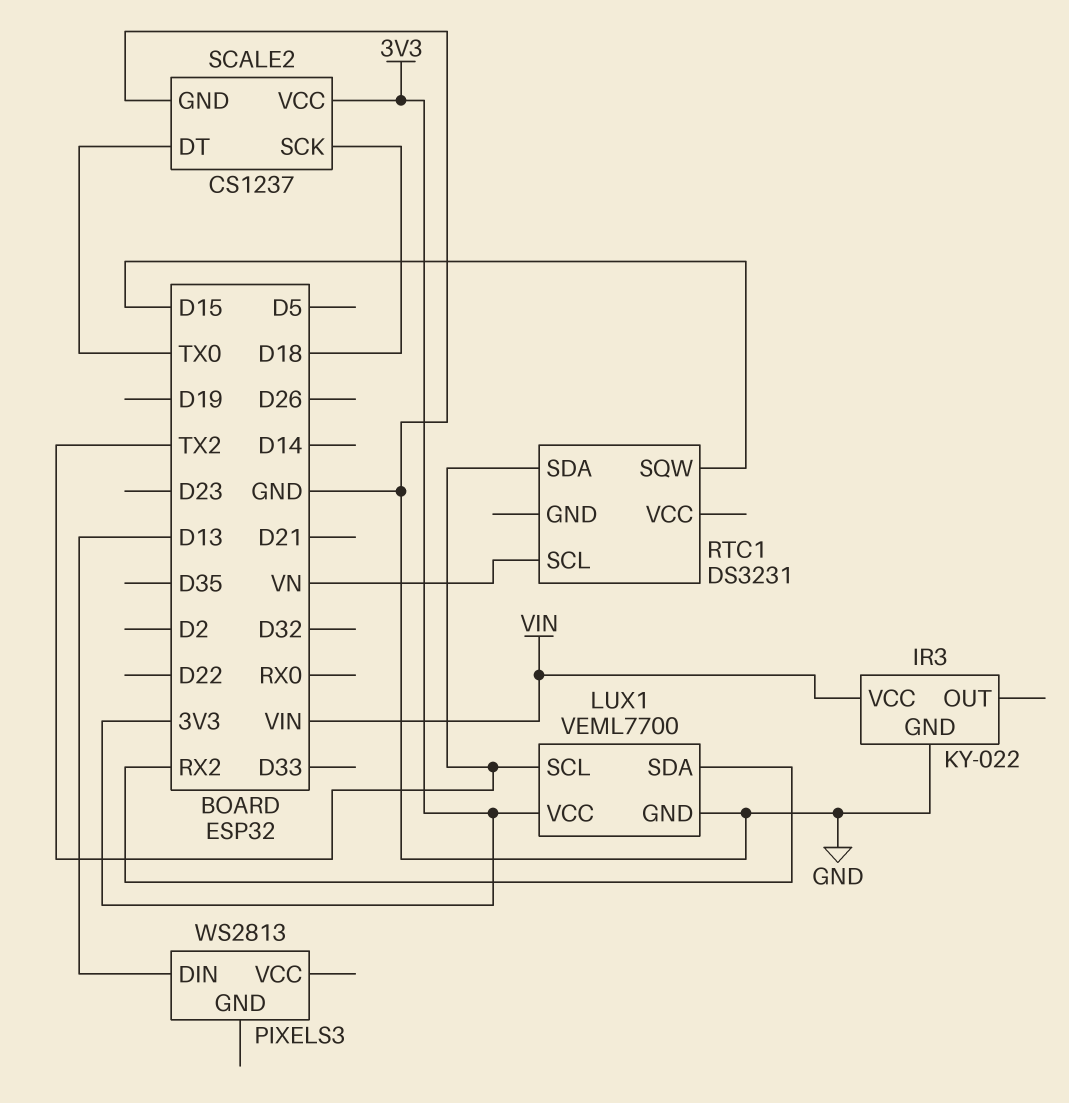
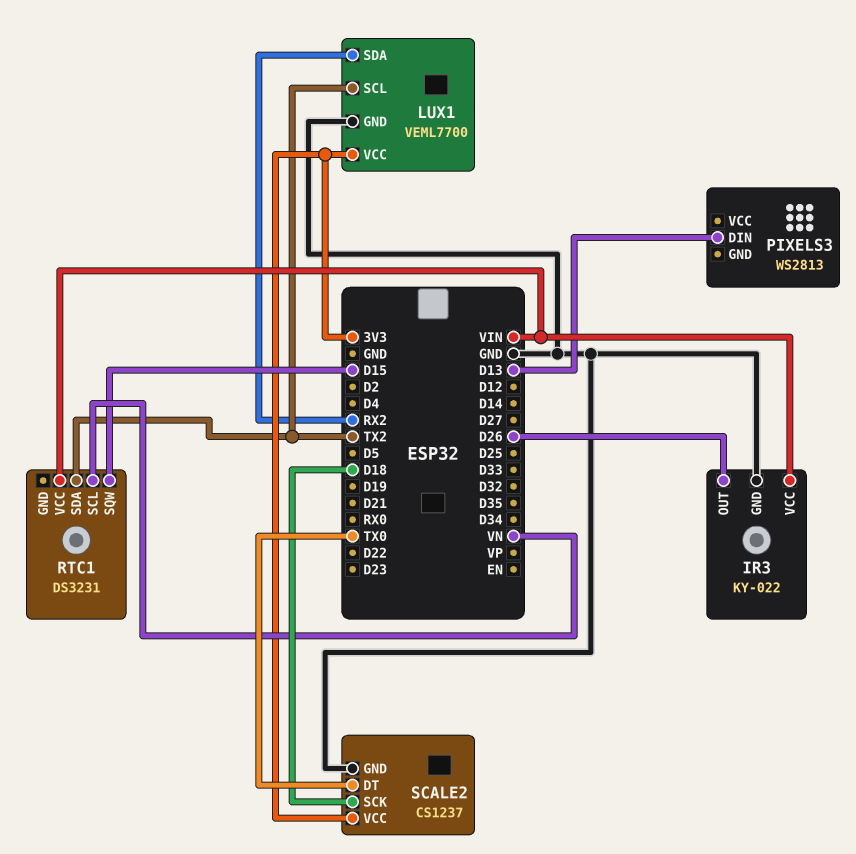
IR3 pin OUT: none -> D26
RTC1 pin VCC: none -> VIN

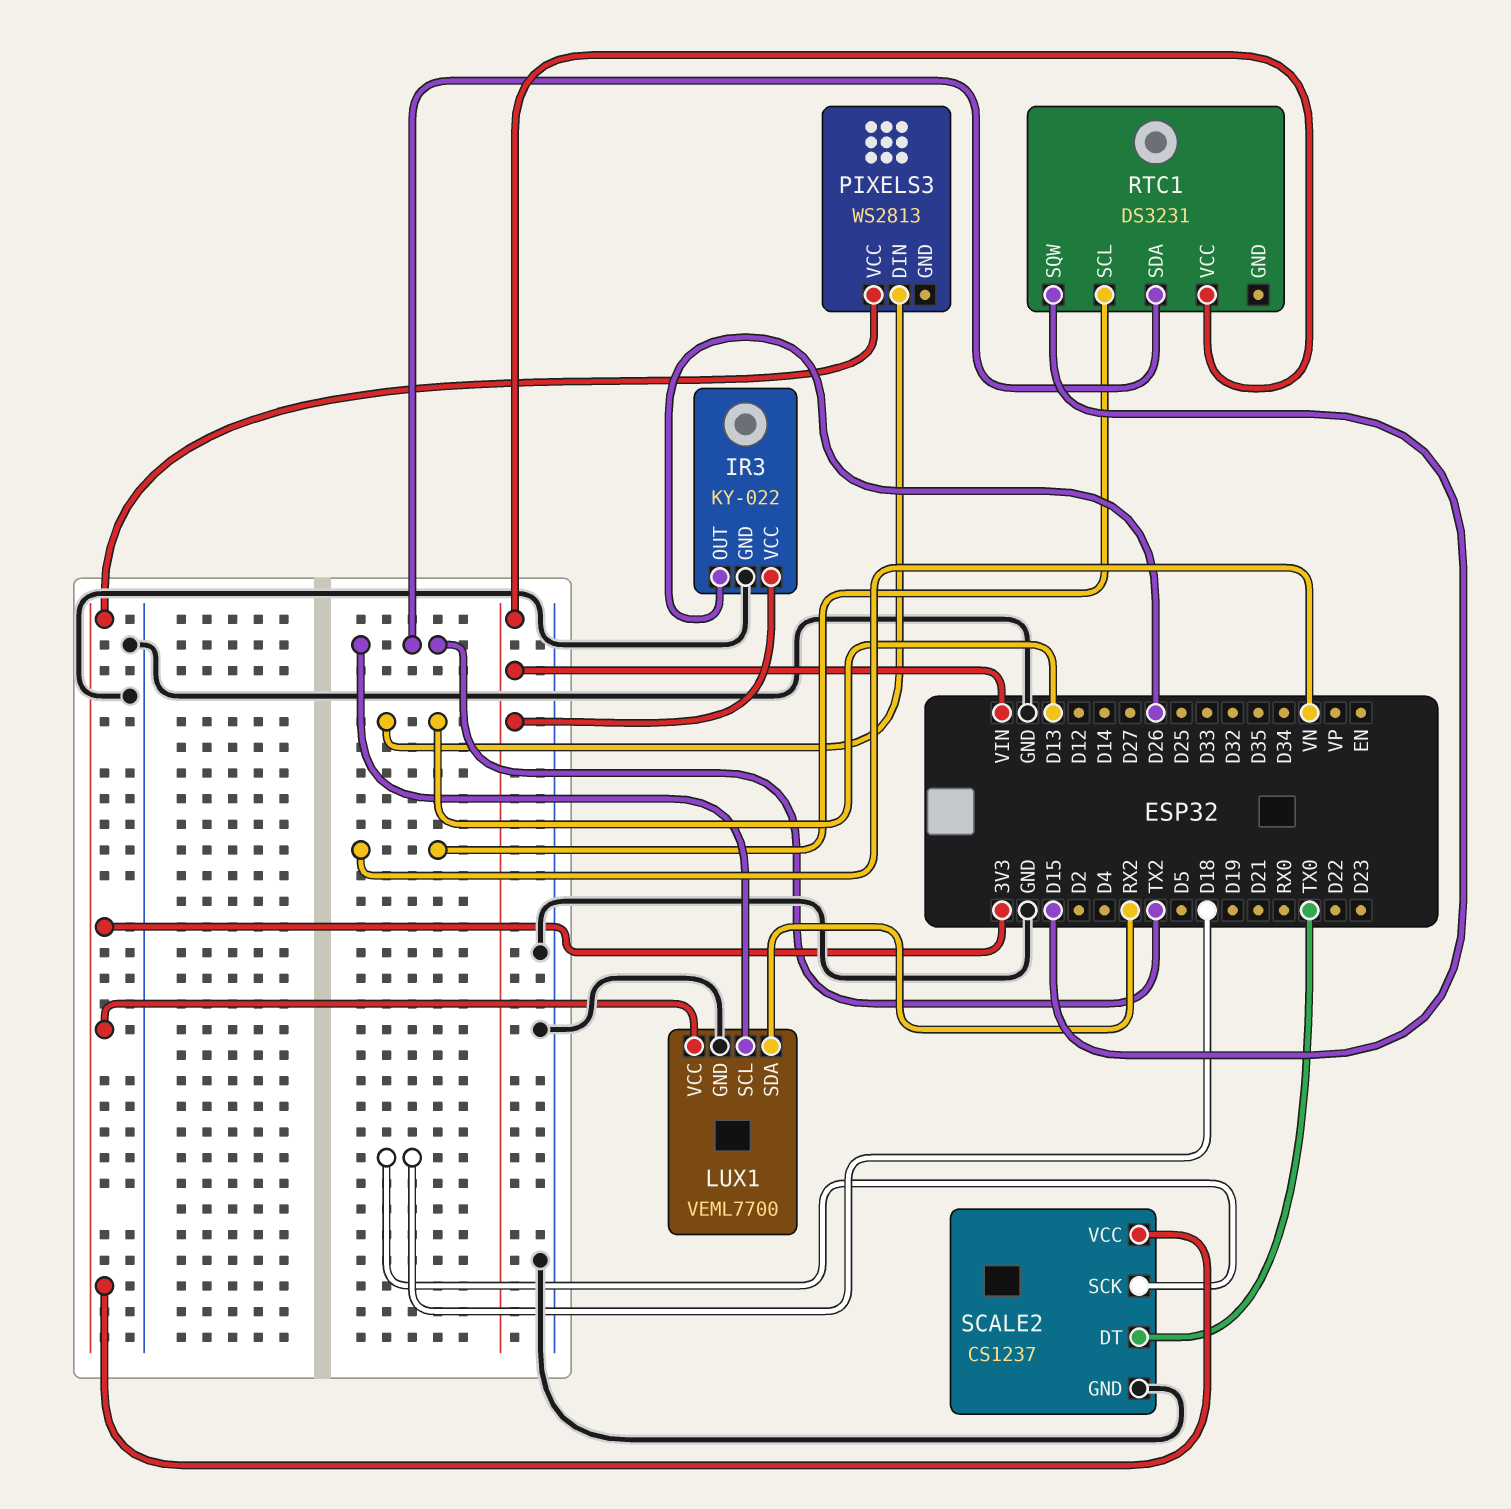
PIXELS3 pin VCC: none -> 3V3

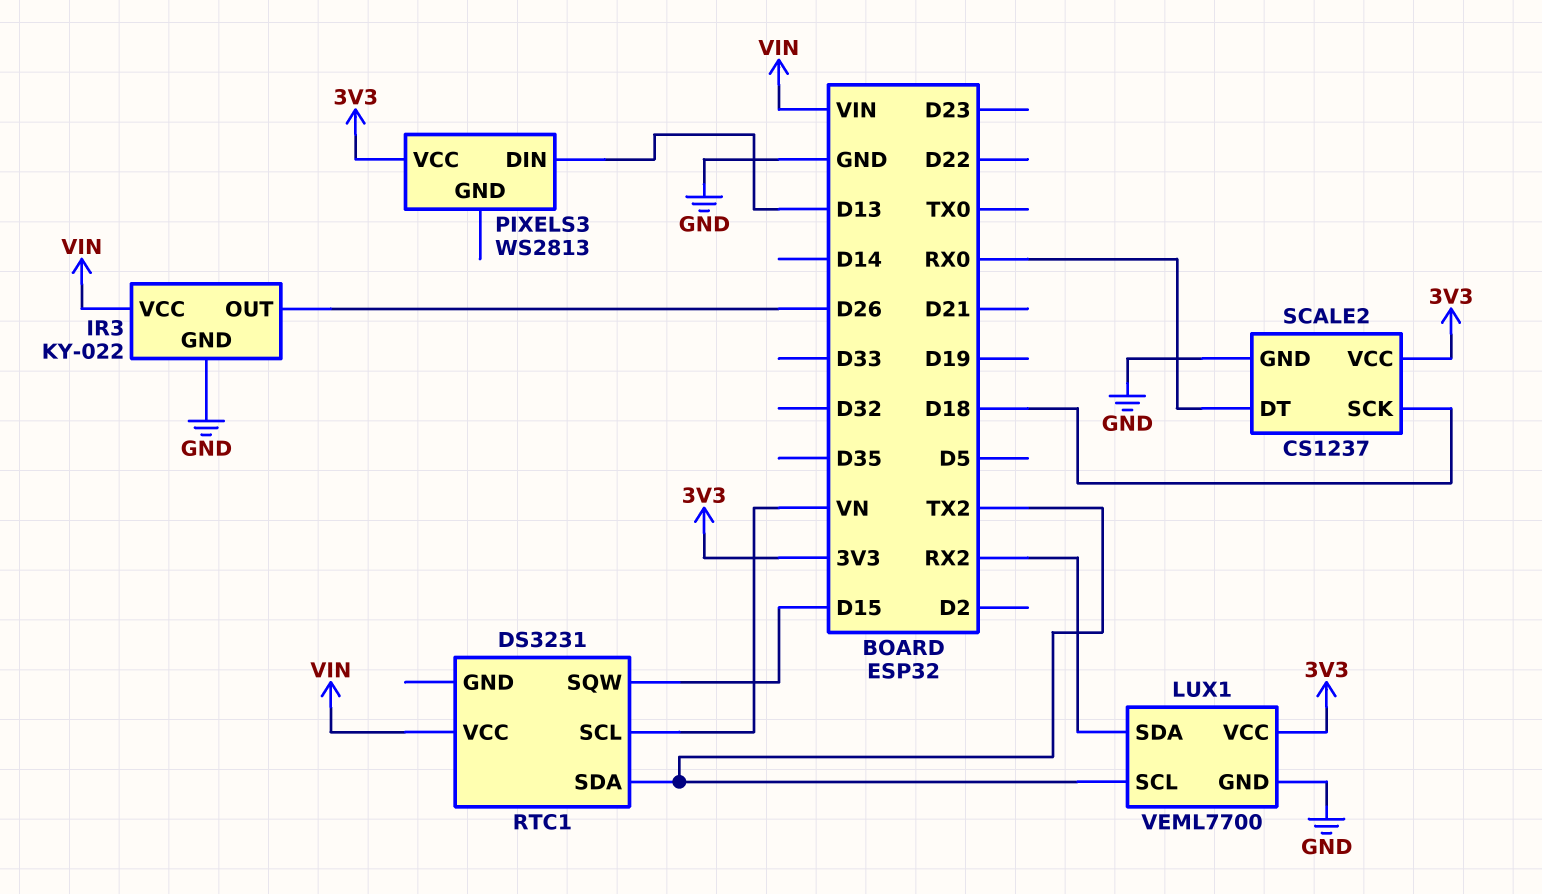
SCALE2 pin DT: TX0 -> RX0

